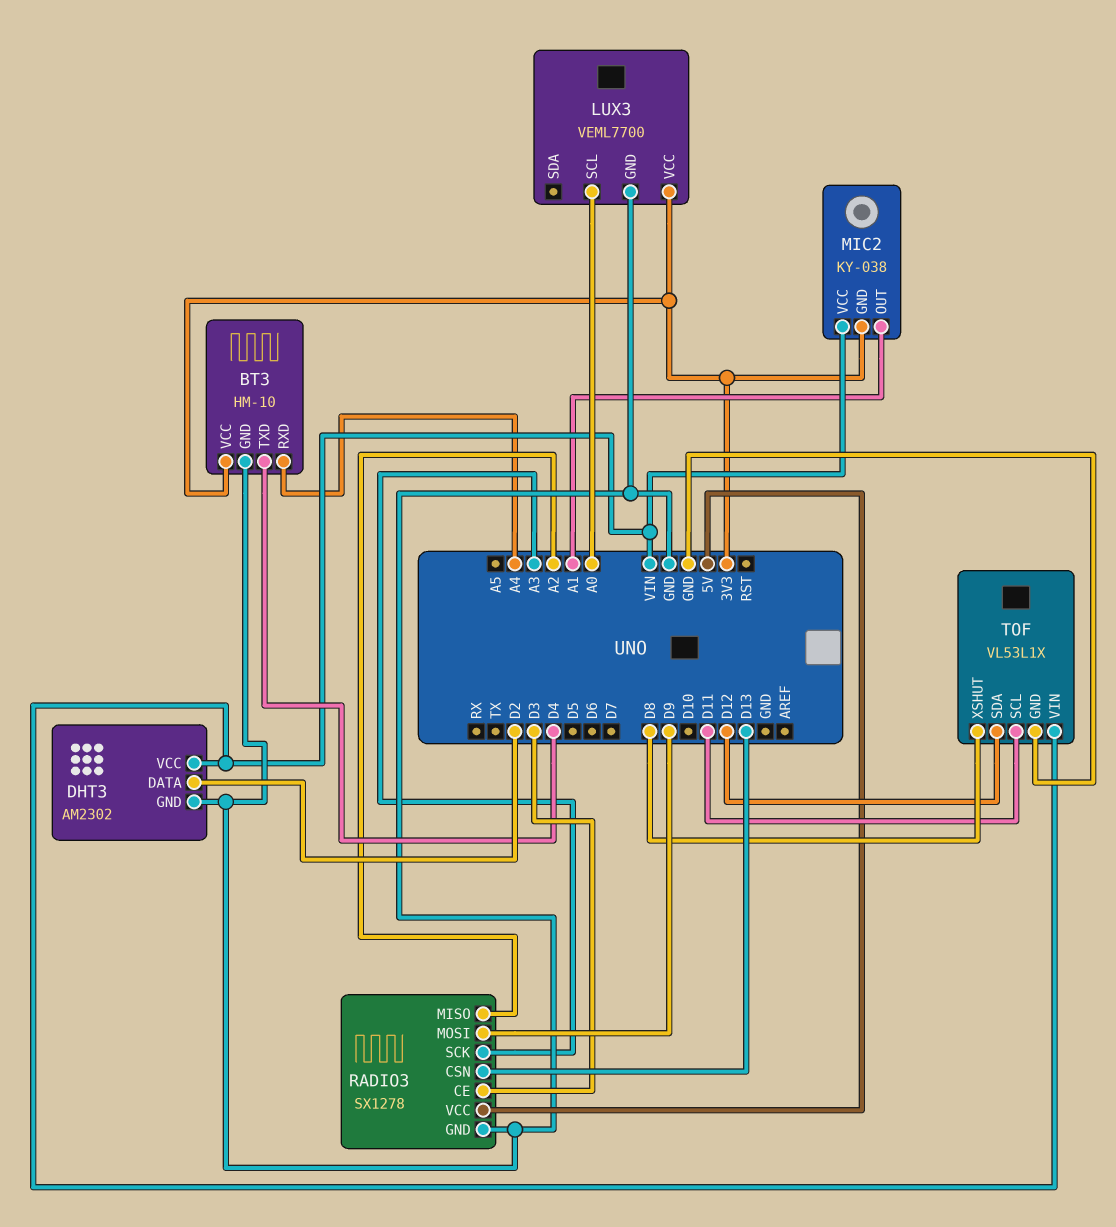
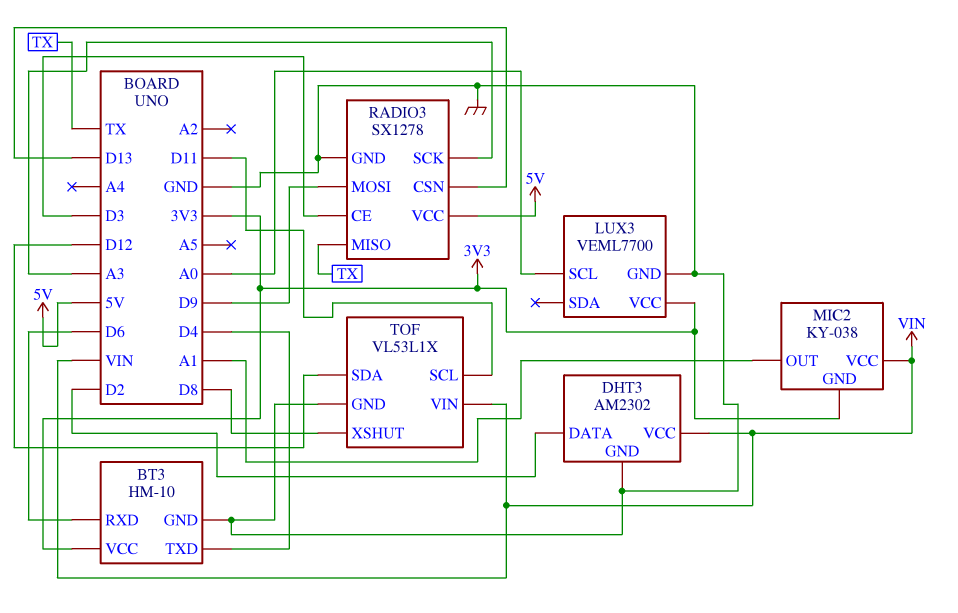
BT3 pin RXD: A4 -> D6
RADIO3 pin MISO: A2 -> TX

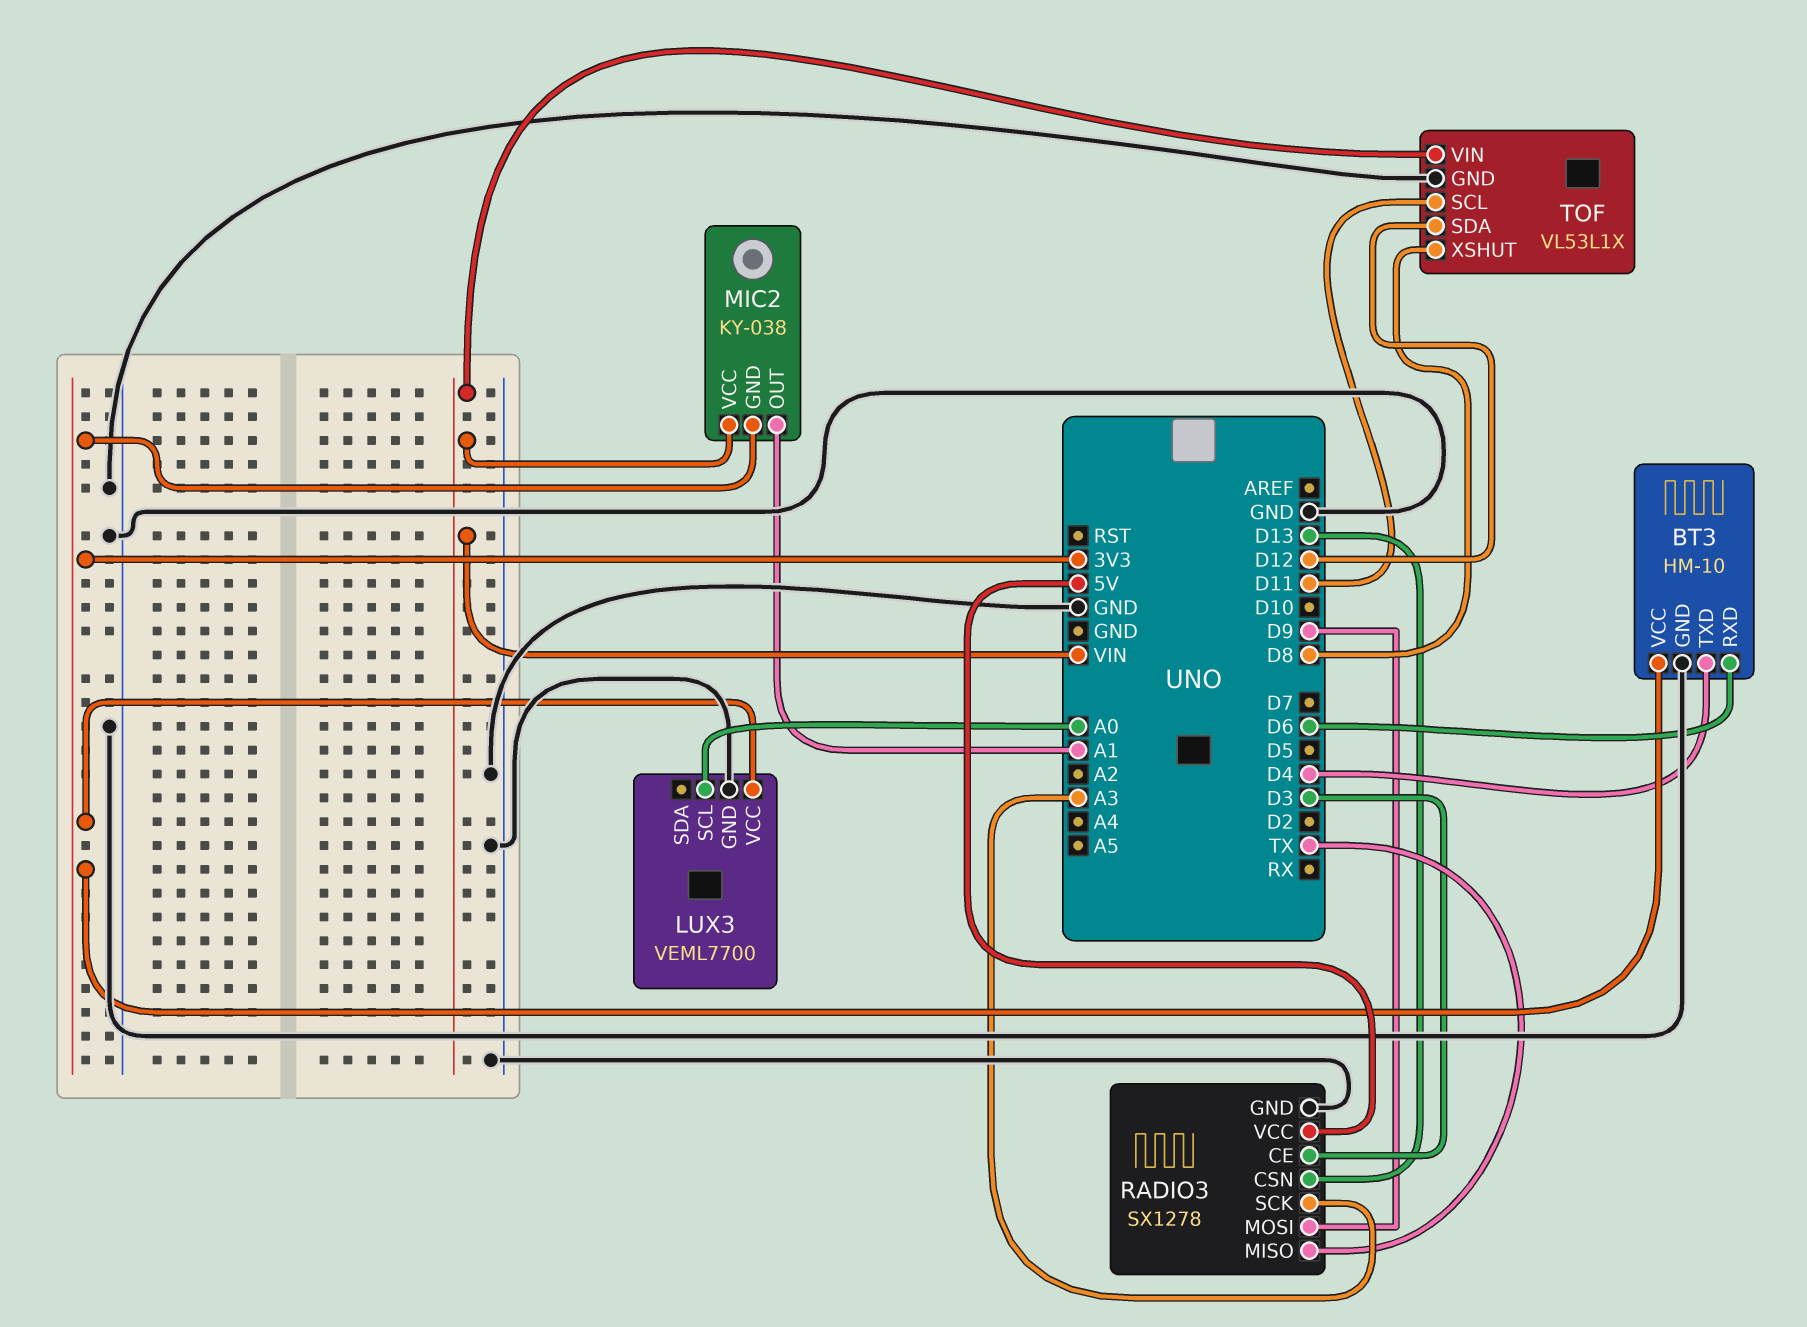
DHT3: AM2302 -> none
DHT3 pin DATA: D2 -> none
DHT3 pin GND: GND -> none
DHT3 pin VCC: VIN -> none

